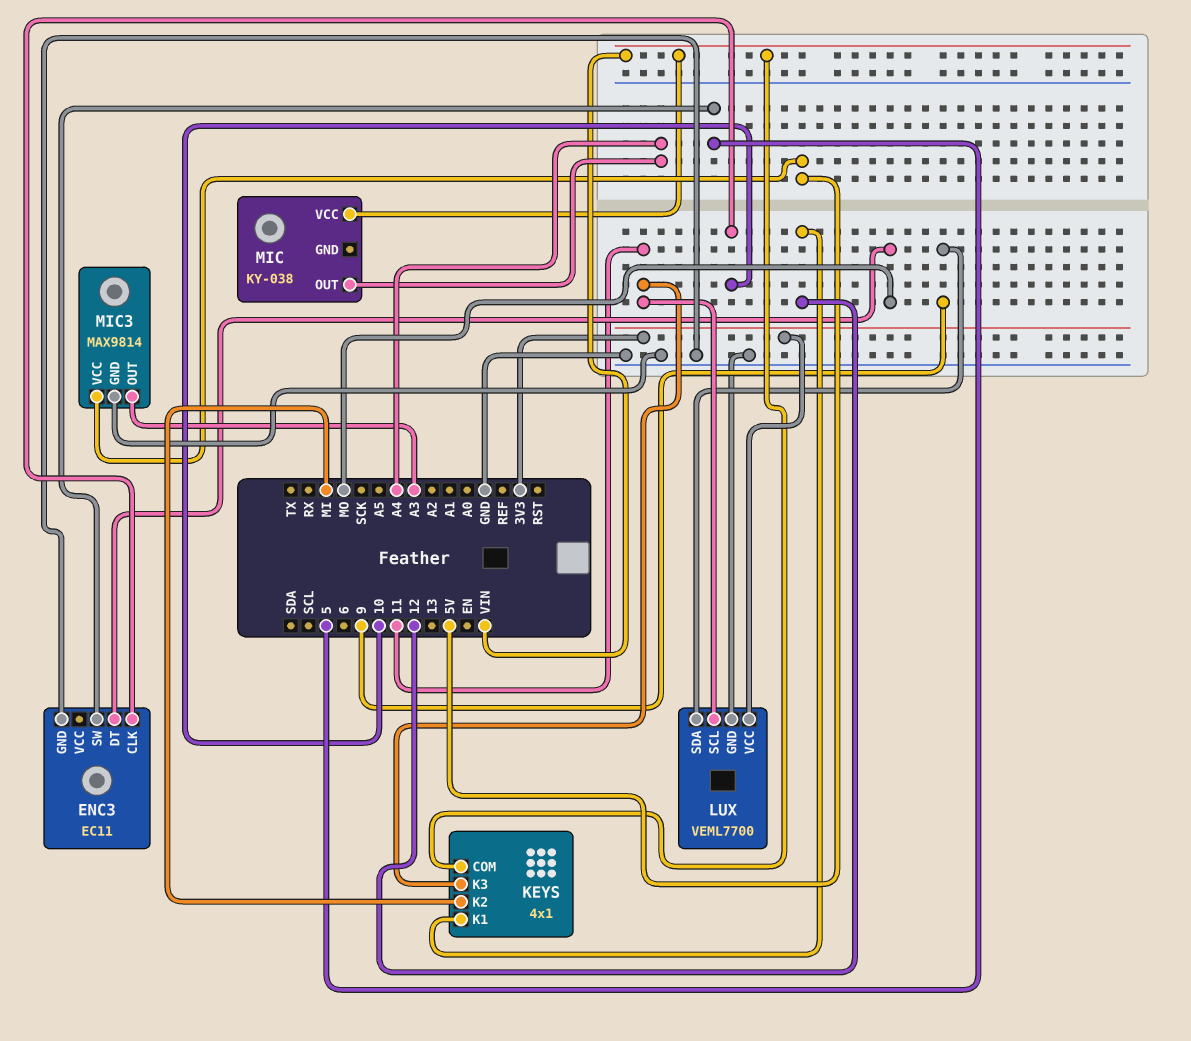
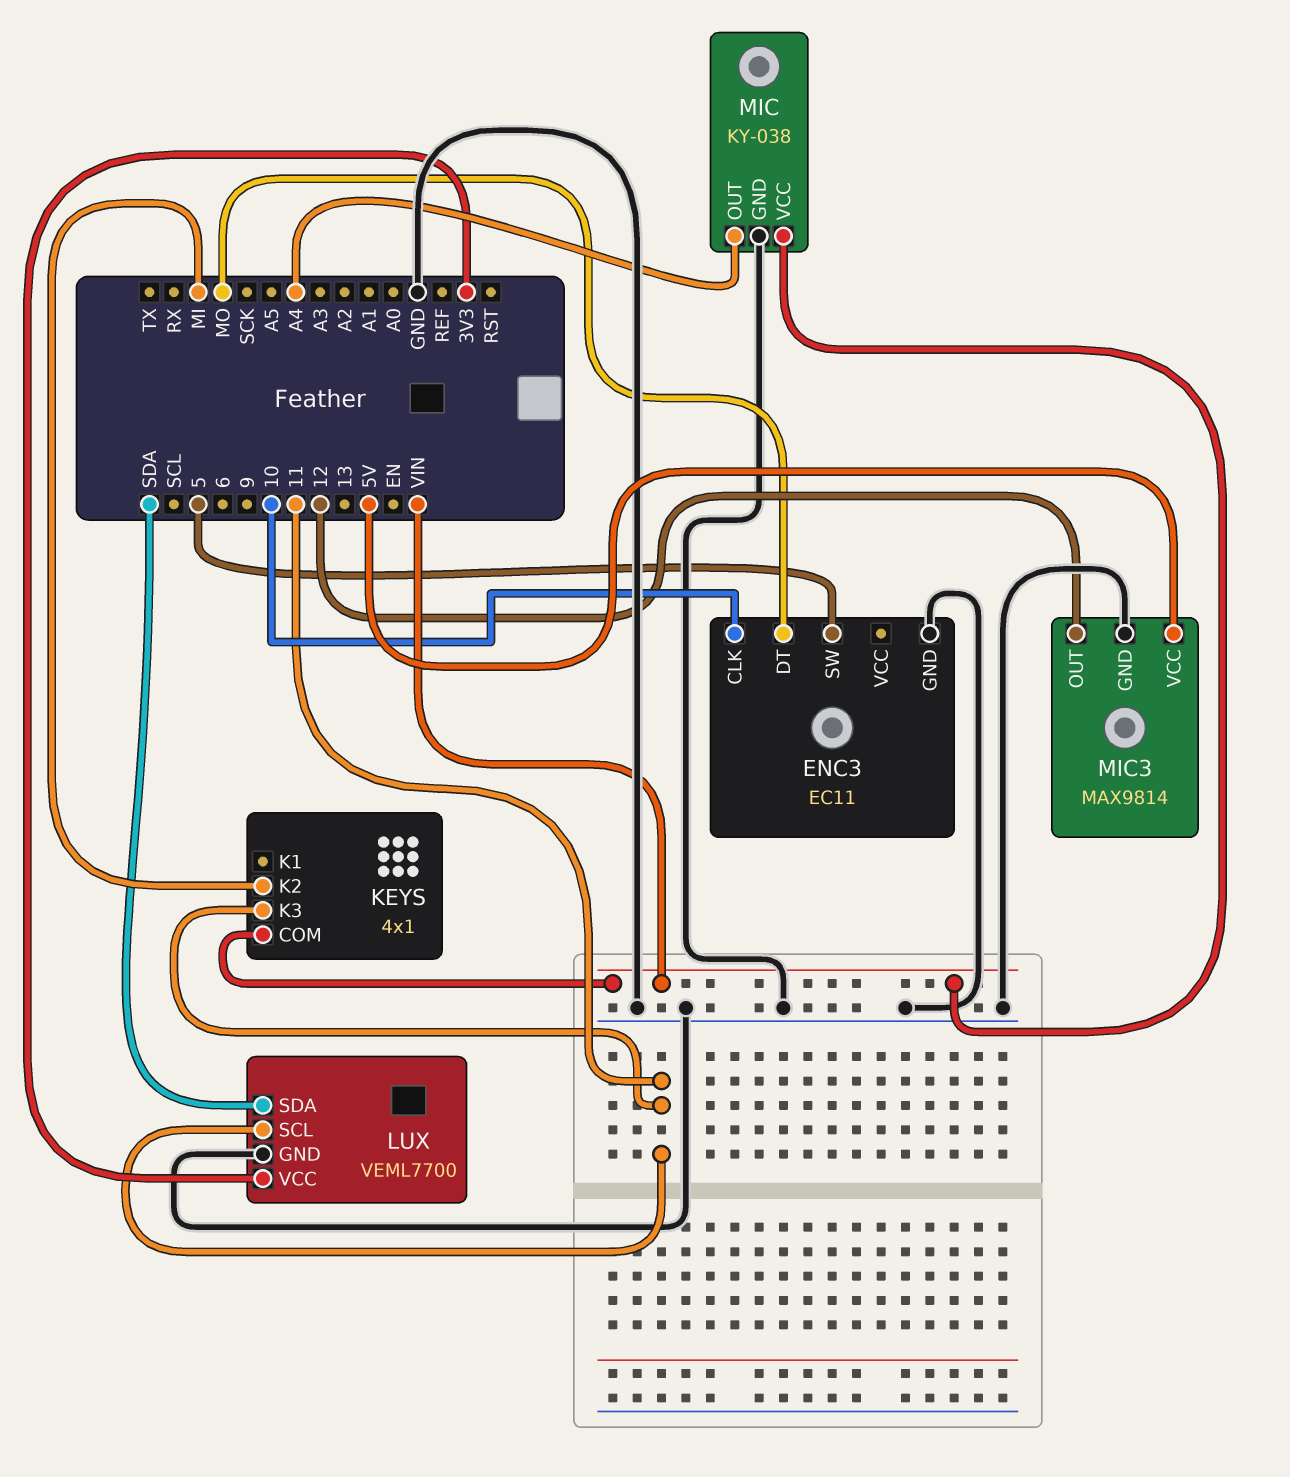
KEYS pin K1: 12 -> none
LUX pin SDA: 9 -> SDA
MIC pin GND: none -> GND
MIC3 pin OUT: A3 -> 12

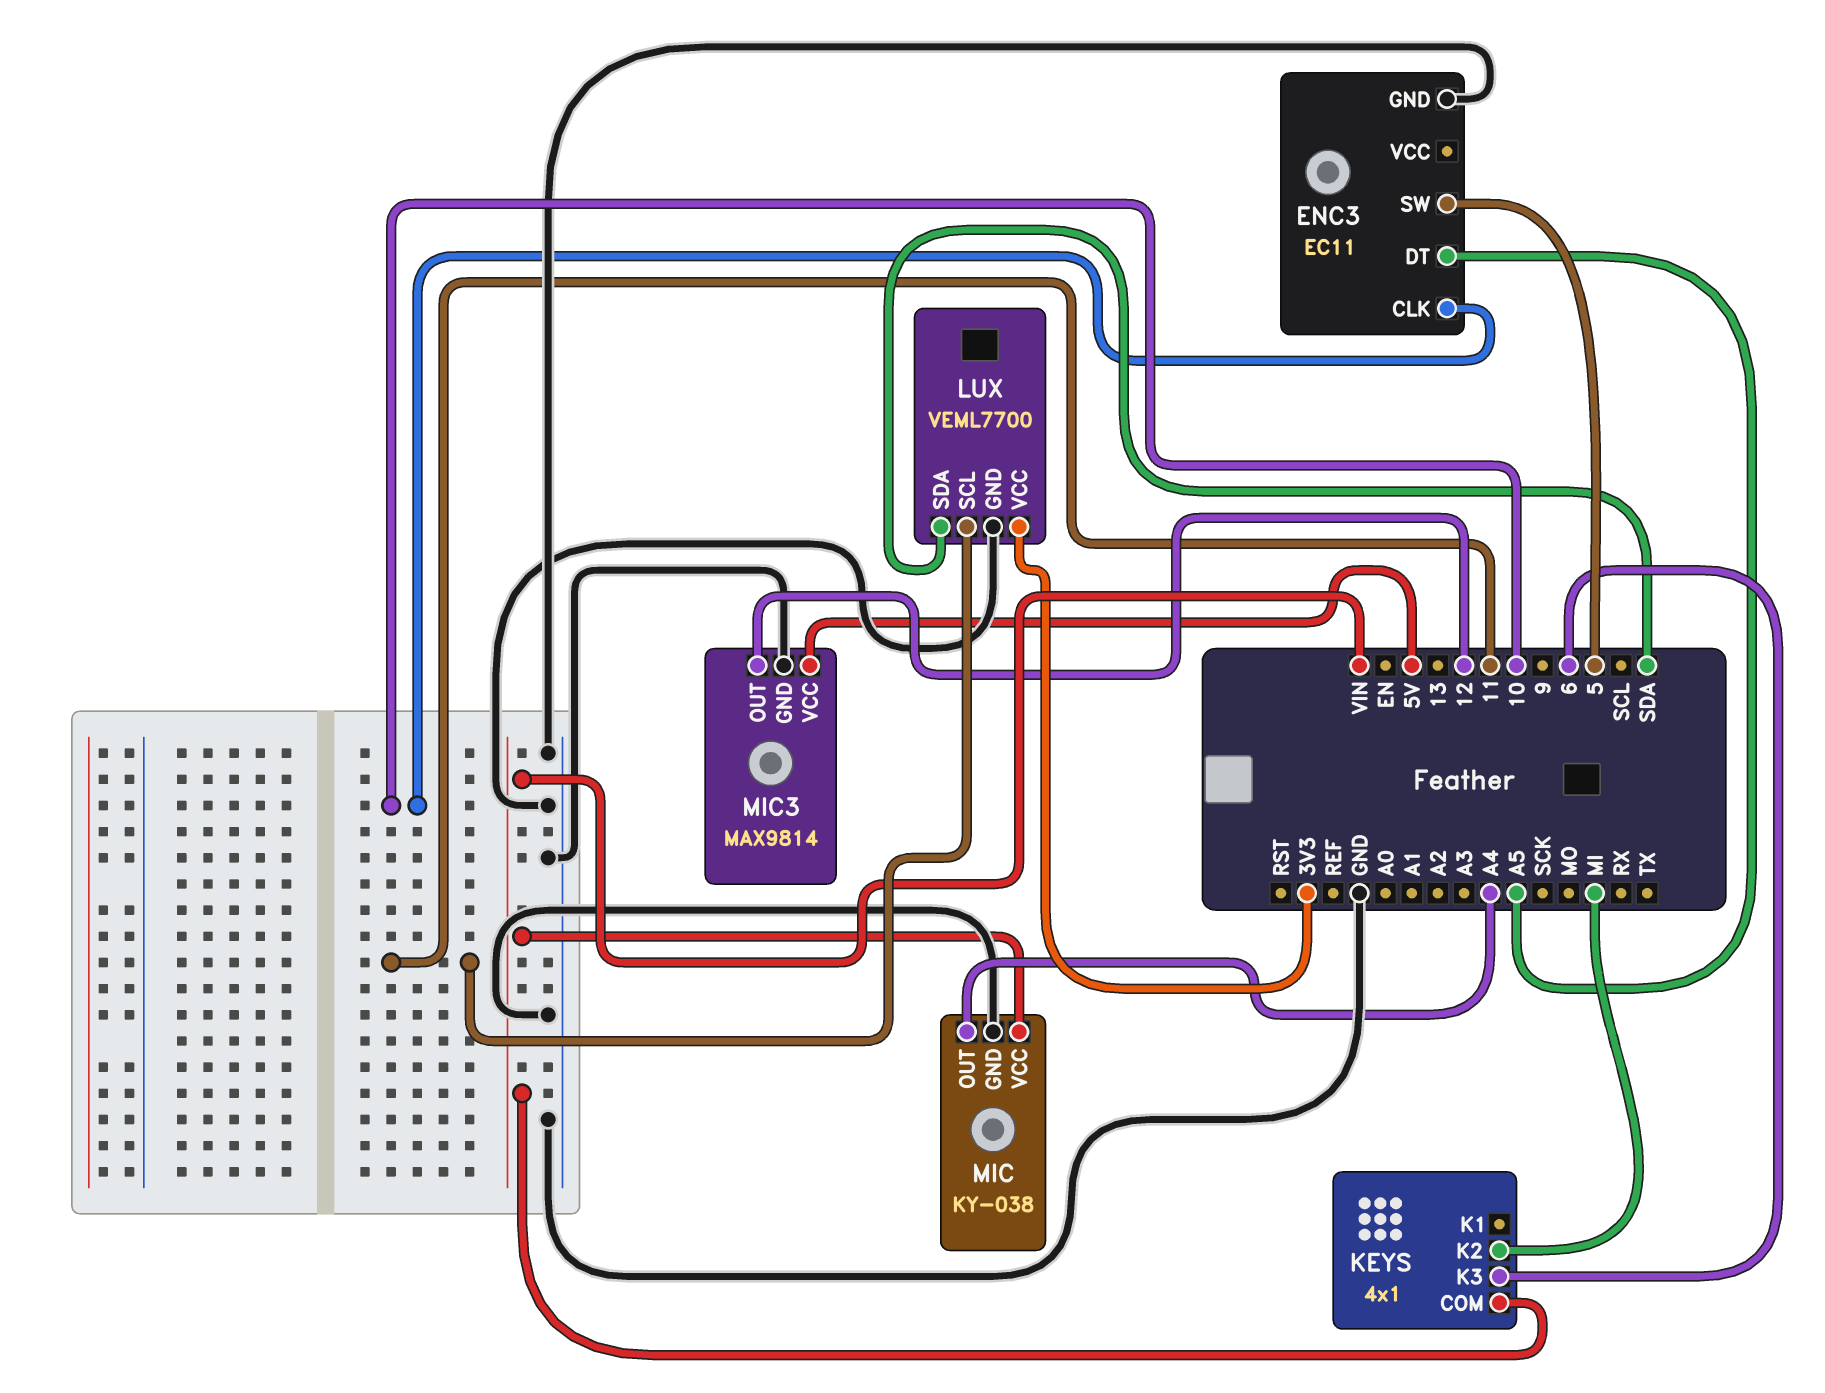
ENC3 pin DT: MO -> A5
KEYS pin K3: 11 -> 6

